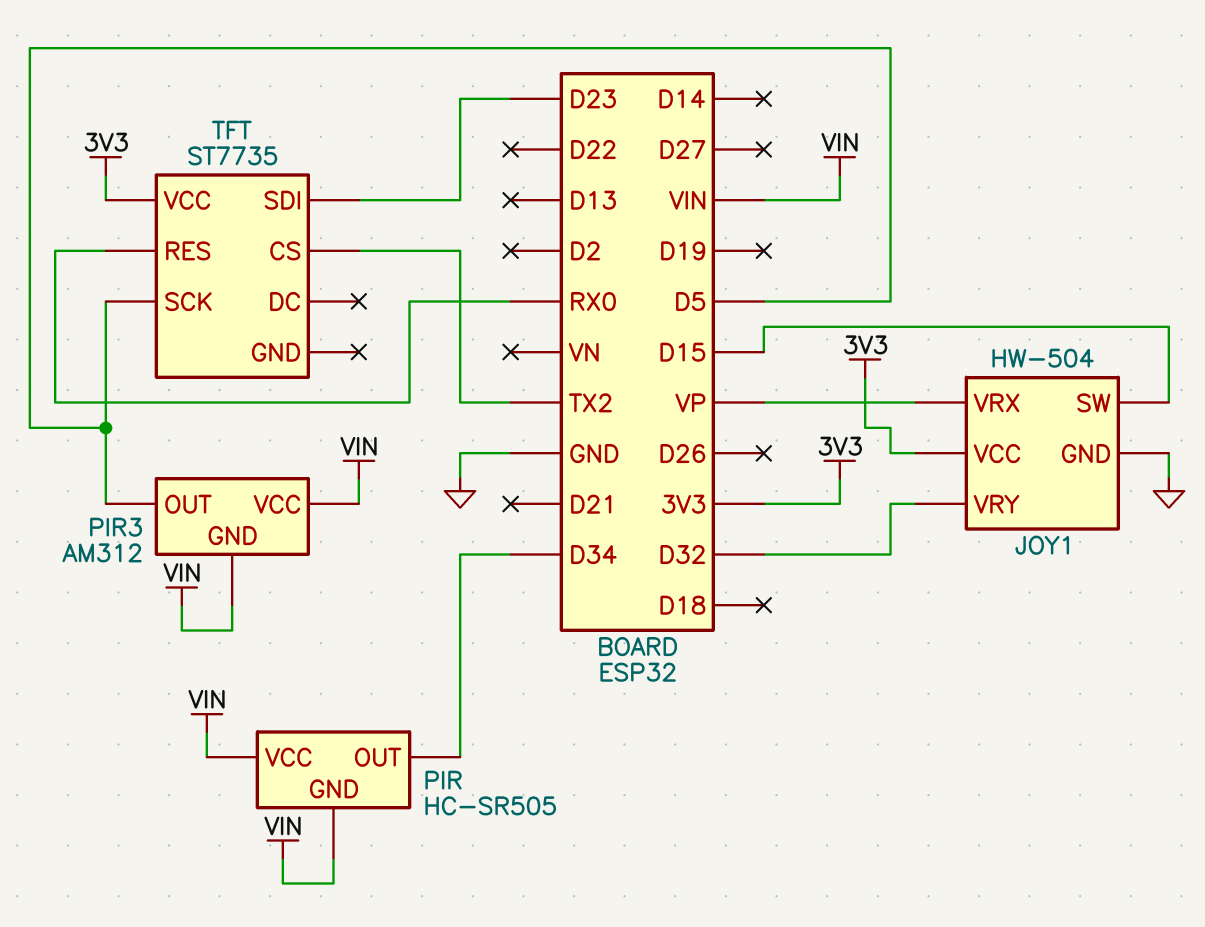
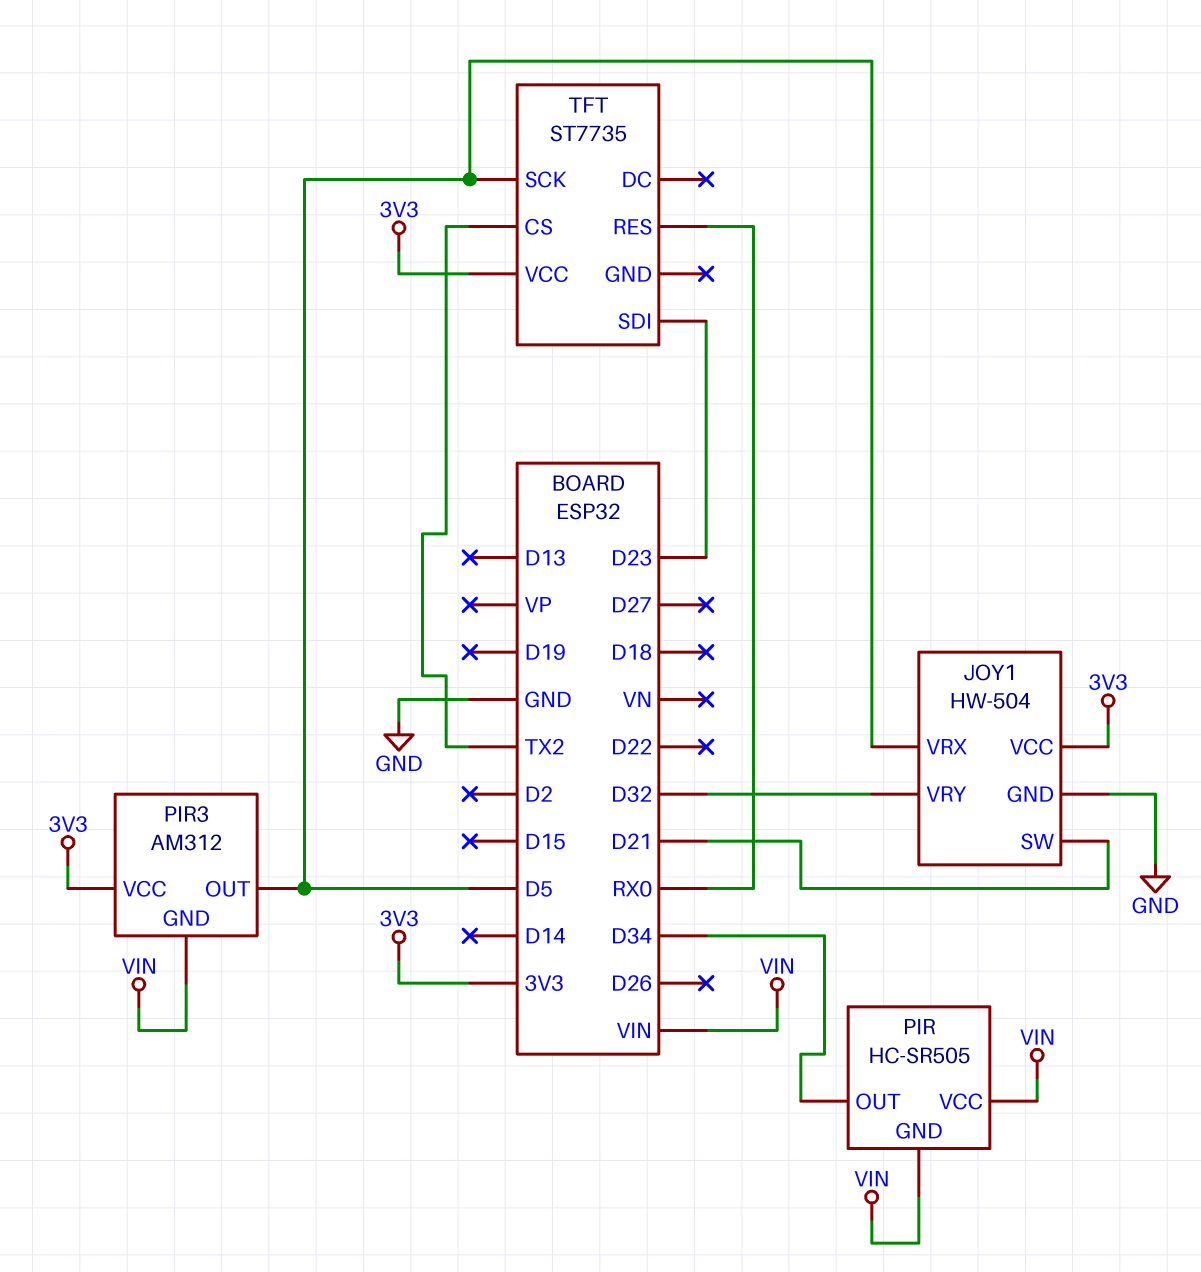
JOY1 pin SW: D15 -> D21
JOY1 pin VRX: VP -> D5
PIR3 pin VCC: VIN -> 3V3

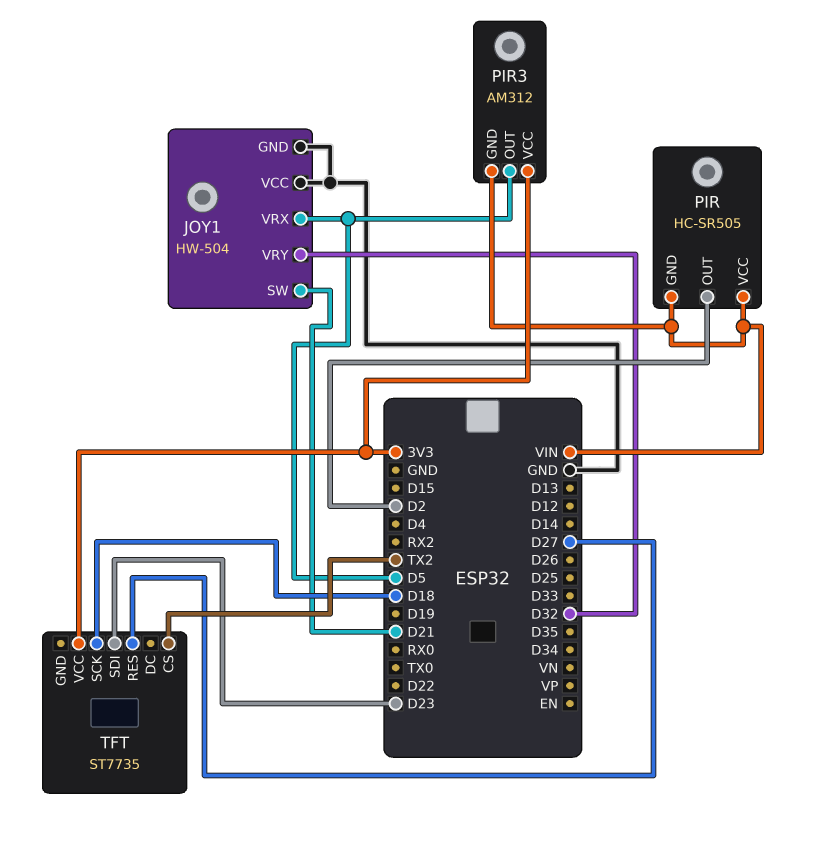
JOY1 pin VCC: 3V3 -> GND
PIR pin OUT: D34 -> D2
TFT pin RES: RX0 -> D27
TFT pin SCK: D5 -> D18

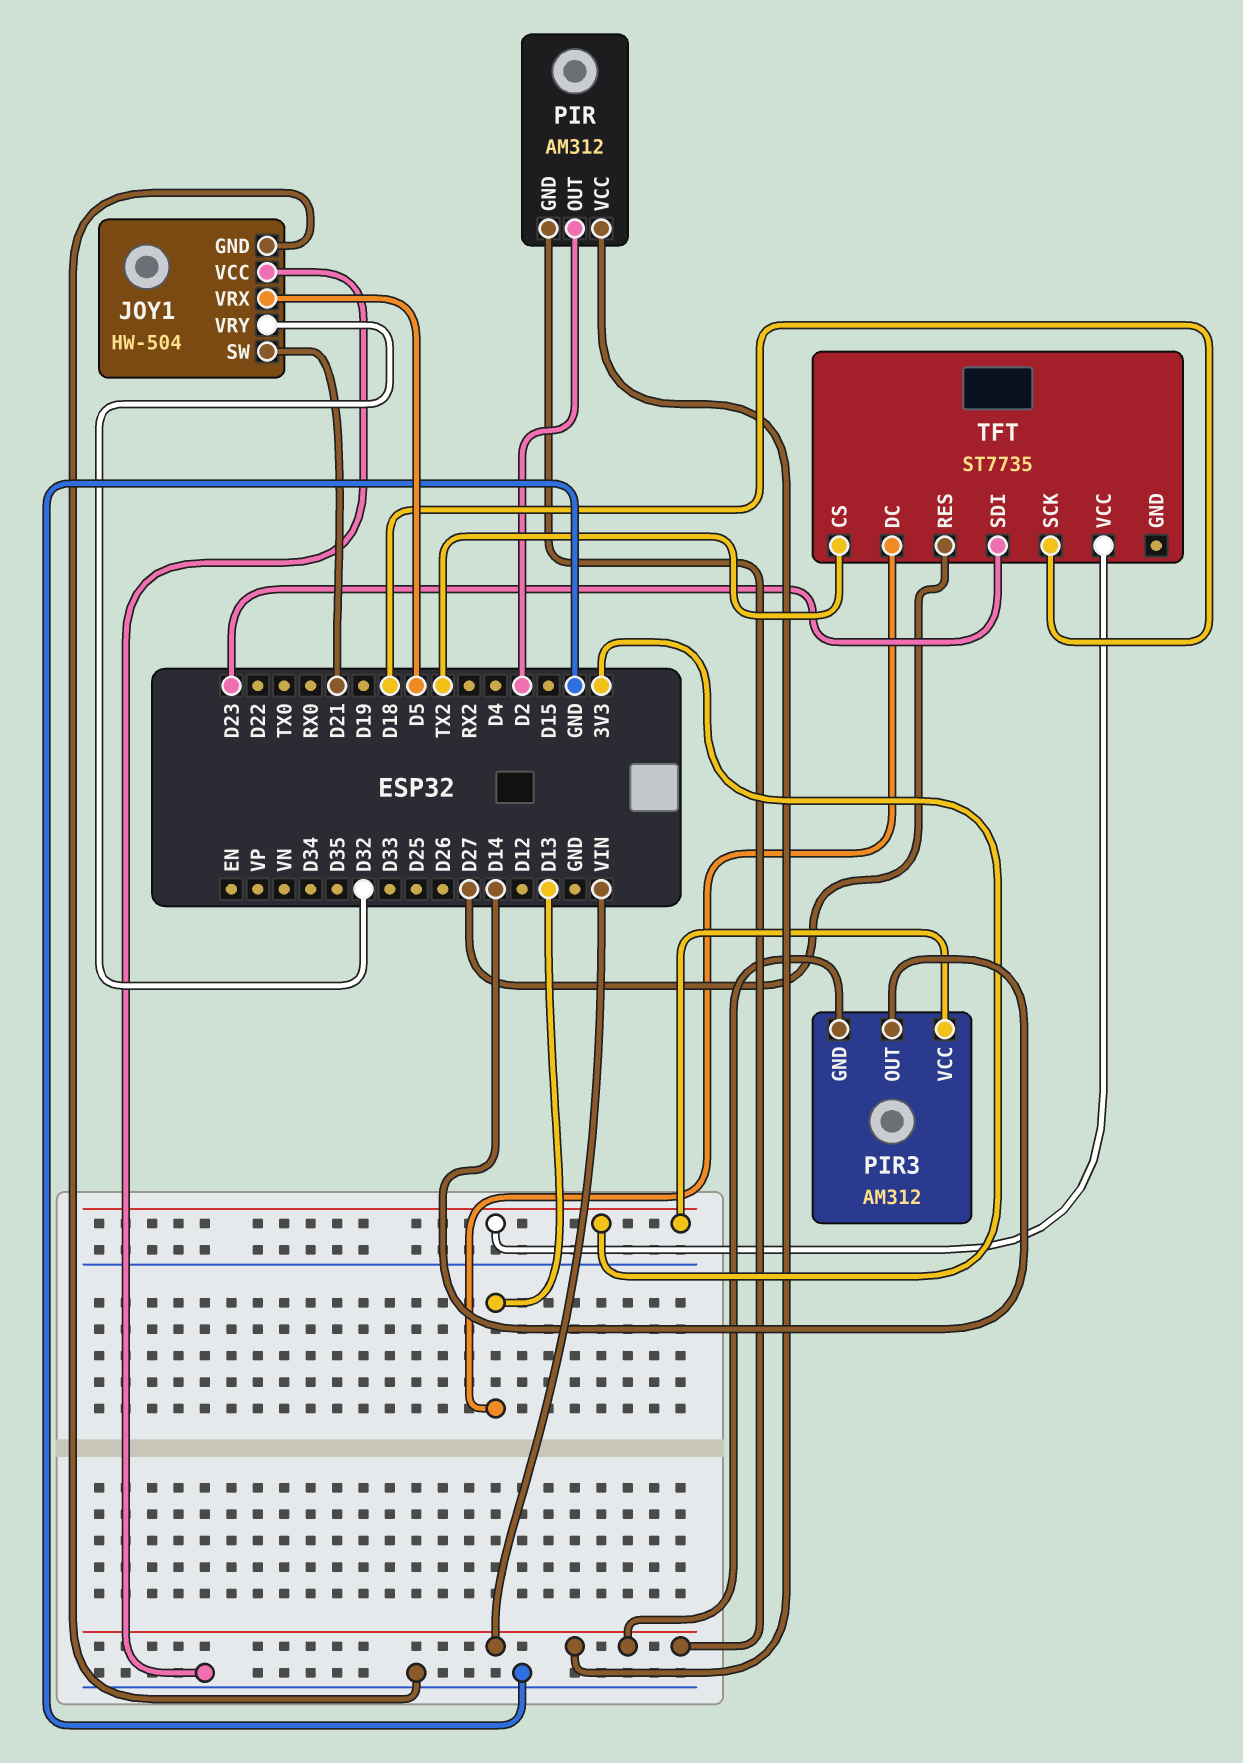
PIR: HC-SR505 -> AM312
PIR3 pin OUT: D5 -> D14
TFT pin DC: none -> D13

